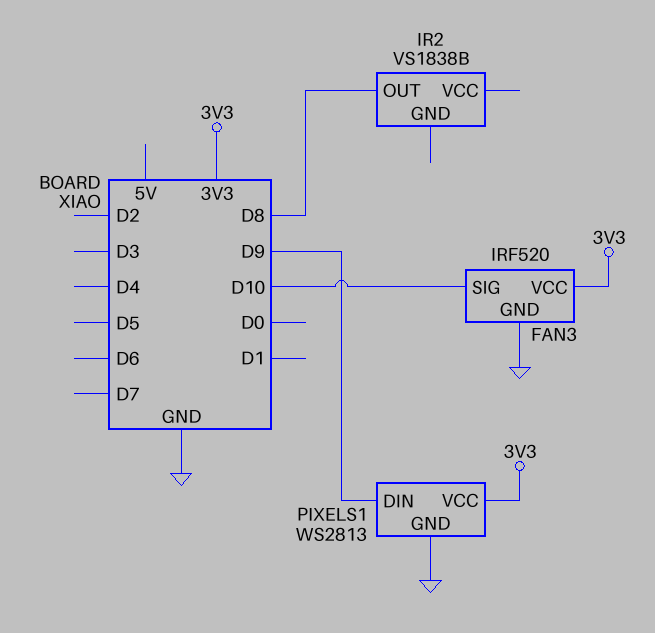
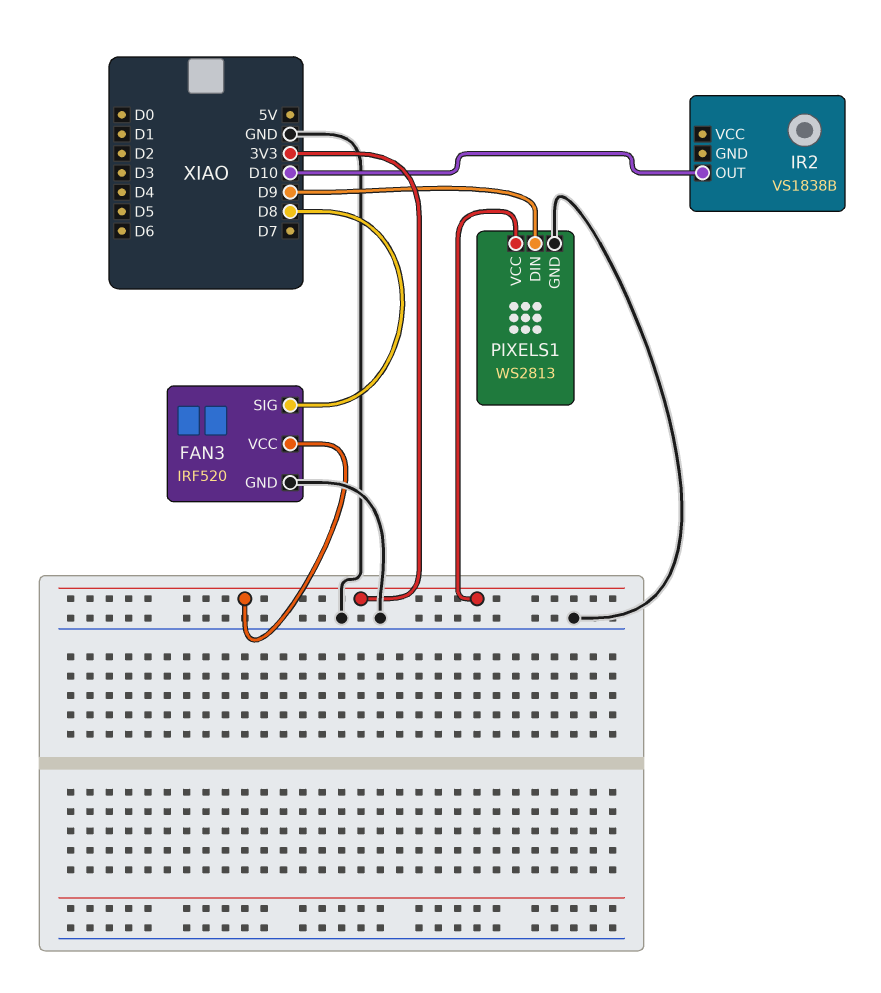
FAN3 pin SIG: D10 -> D8
IR2 pin OUT: D8 -> D10

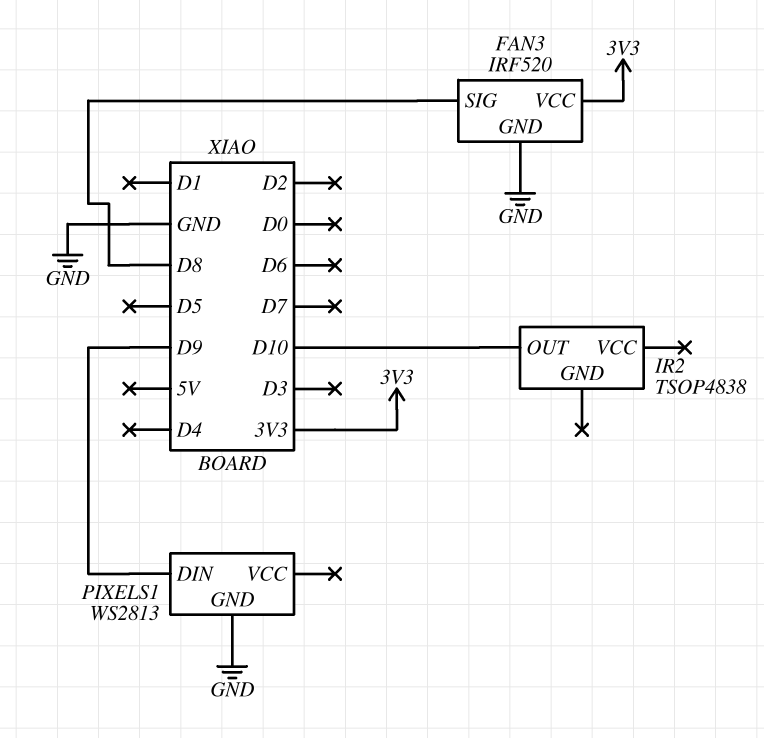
IR2: VS1838B -> TSOP4838
PIXELS1 pin VCC: 3V3 -> none

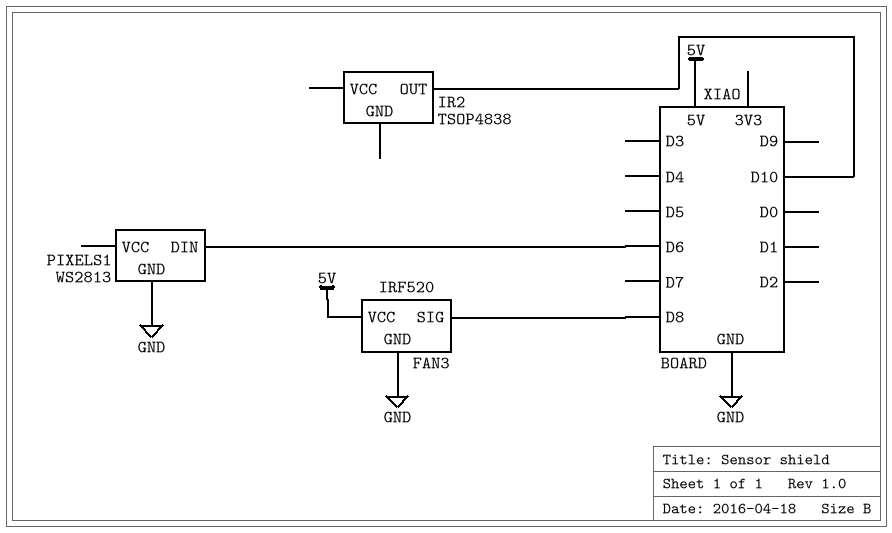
FAN3 pin VCC: 3V3 -> 5V
PIXELS1 pin DIN: D9 -> D6

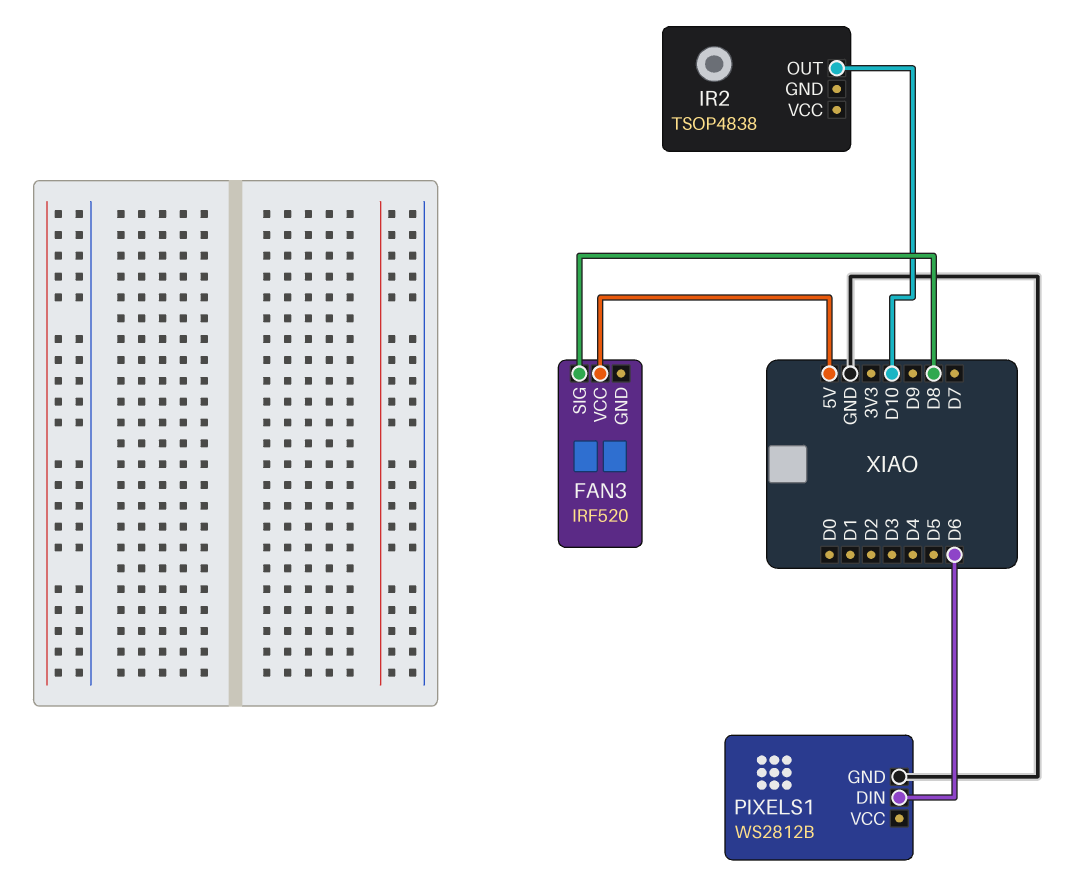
FAN3 pin GND: GND -> none
PIXELS1: WS2813 -> WS2812B

